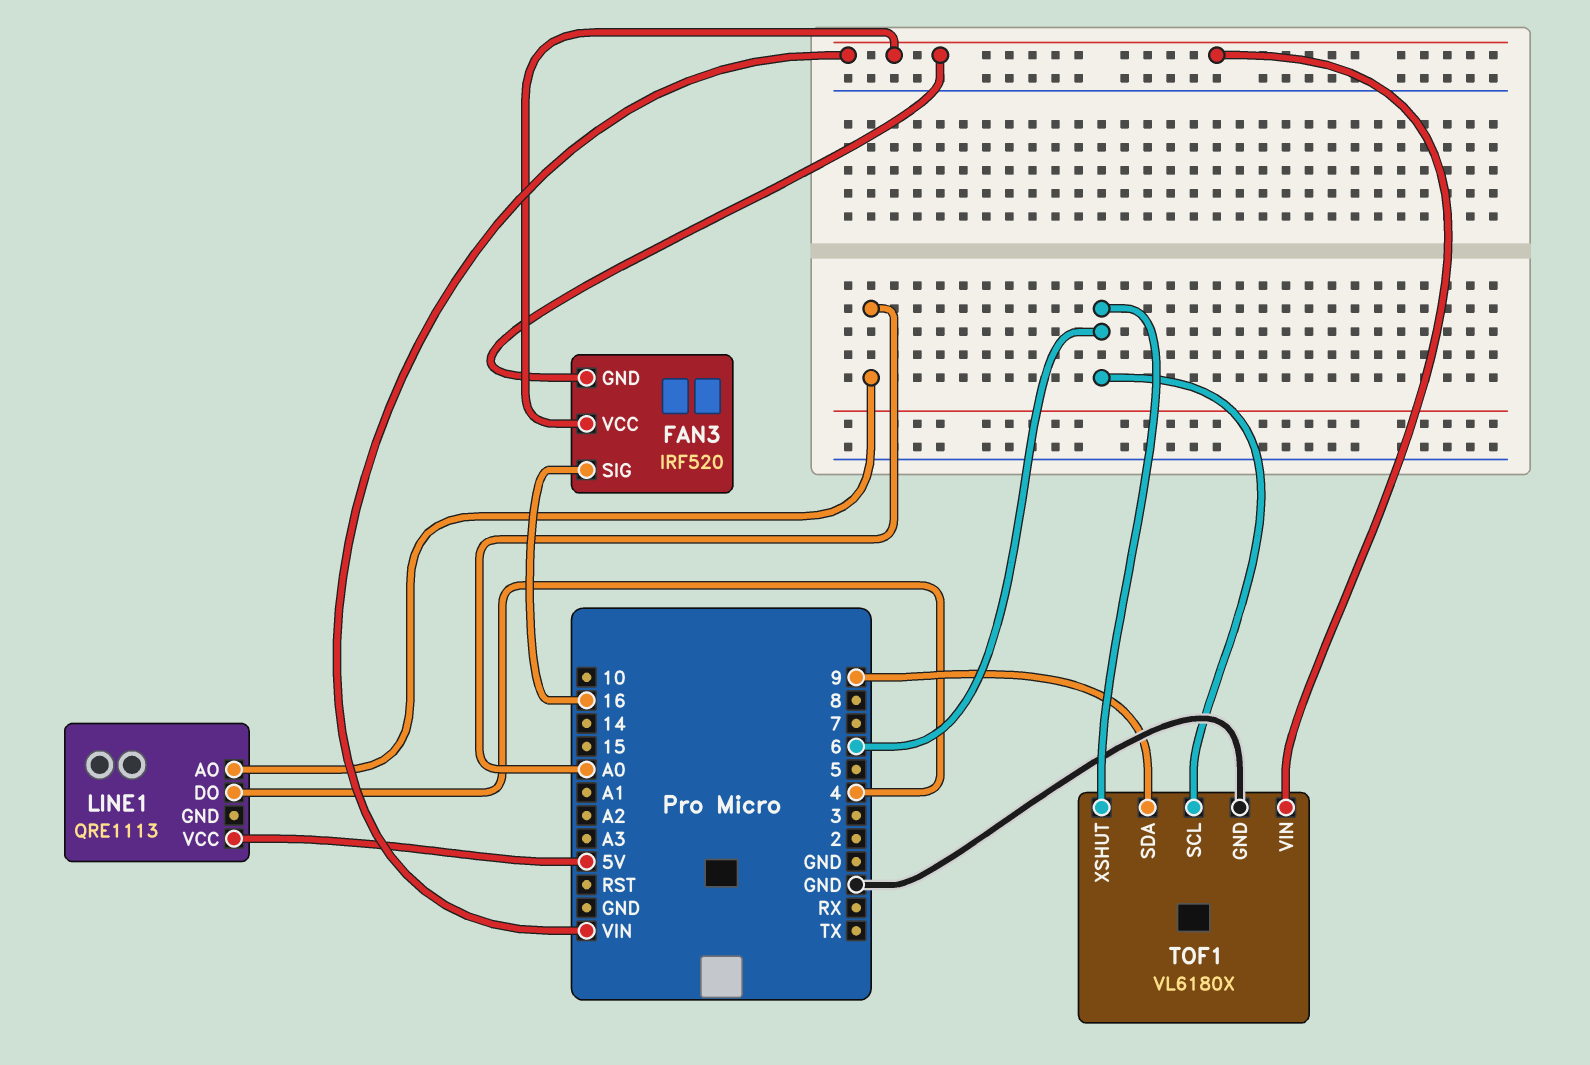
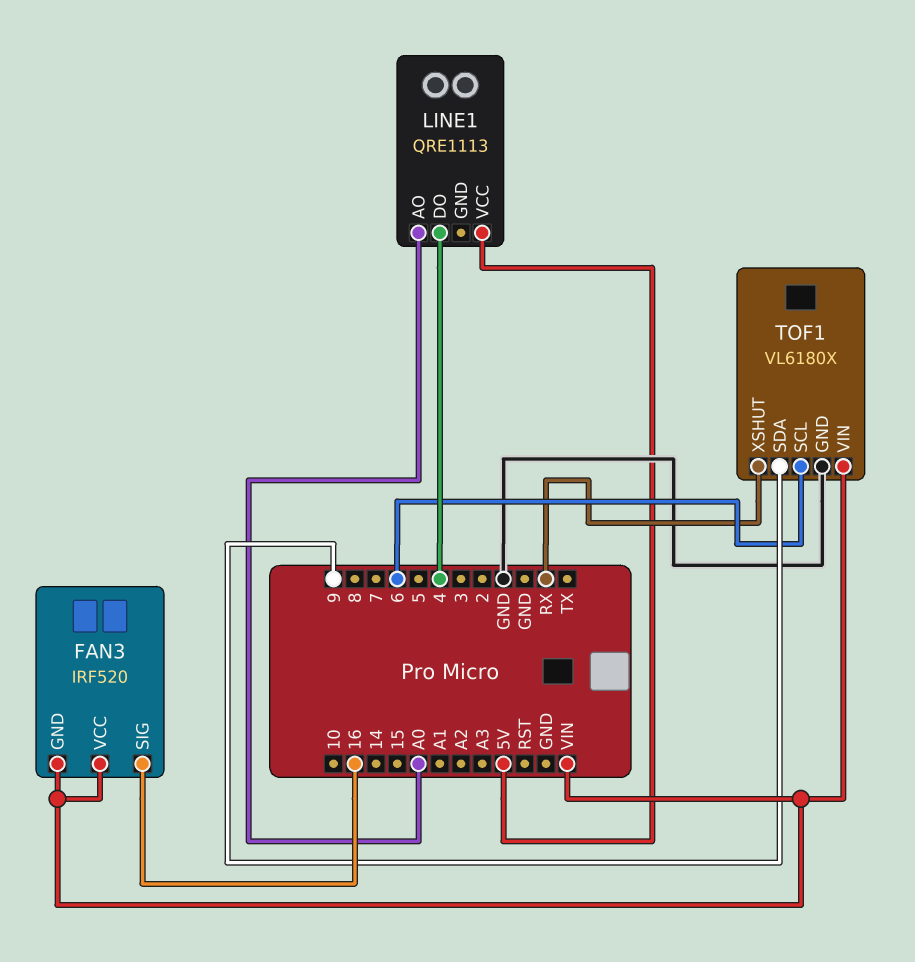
TOF1 pin XSHUT: 6 -> RX

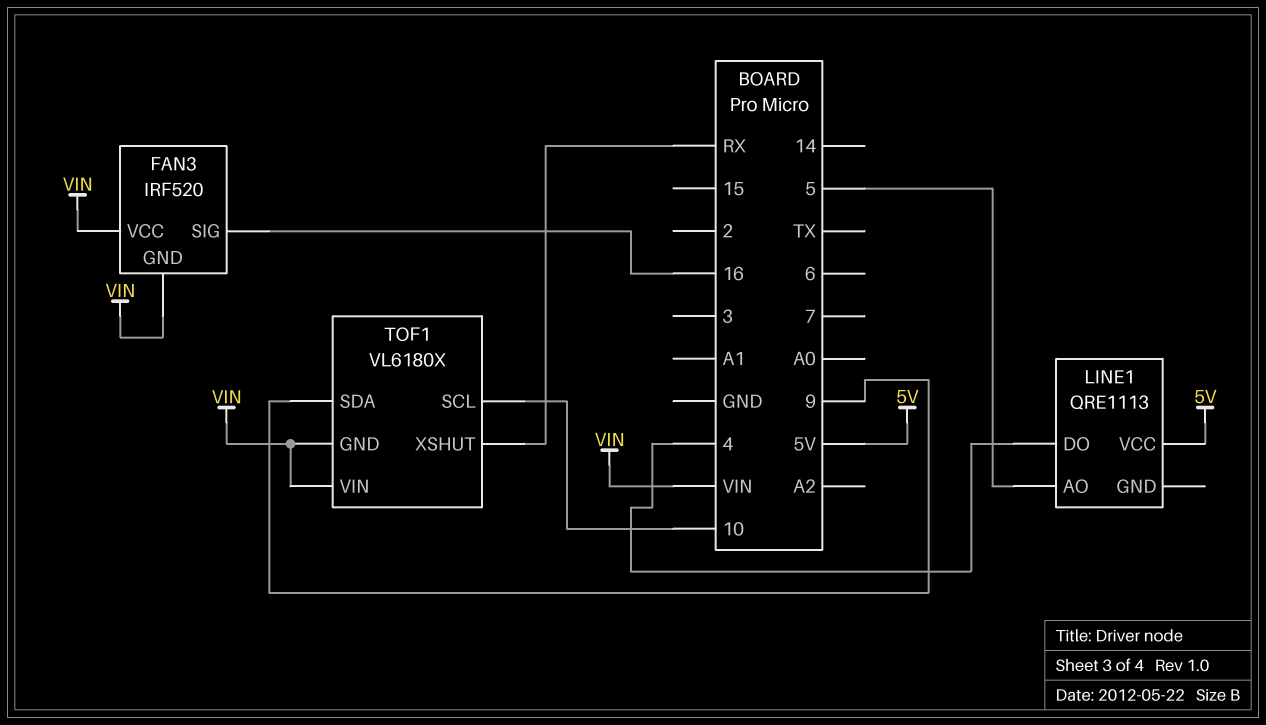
LINE1 pin AO: A0 -> 5
TOF1 pin GND: GND -> VIN
TOF1 pin SCL: 6 -> 10

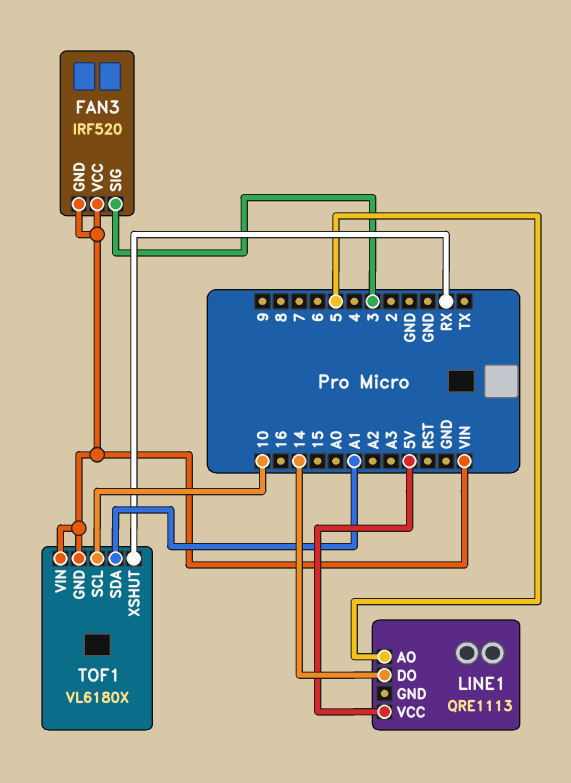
FAN3 pin SIG: 16 -> 3
LINE1 pin DO: 4 -> 14
TOF1 pin SDA: 9 -> A1

